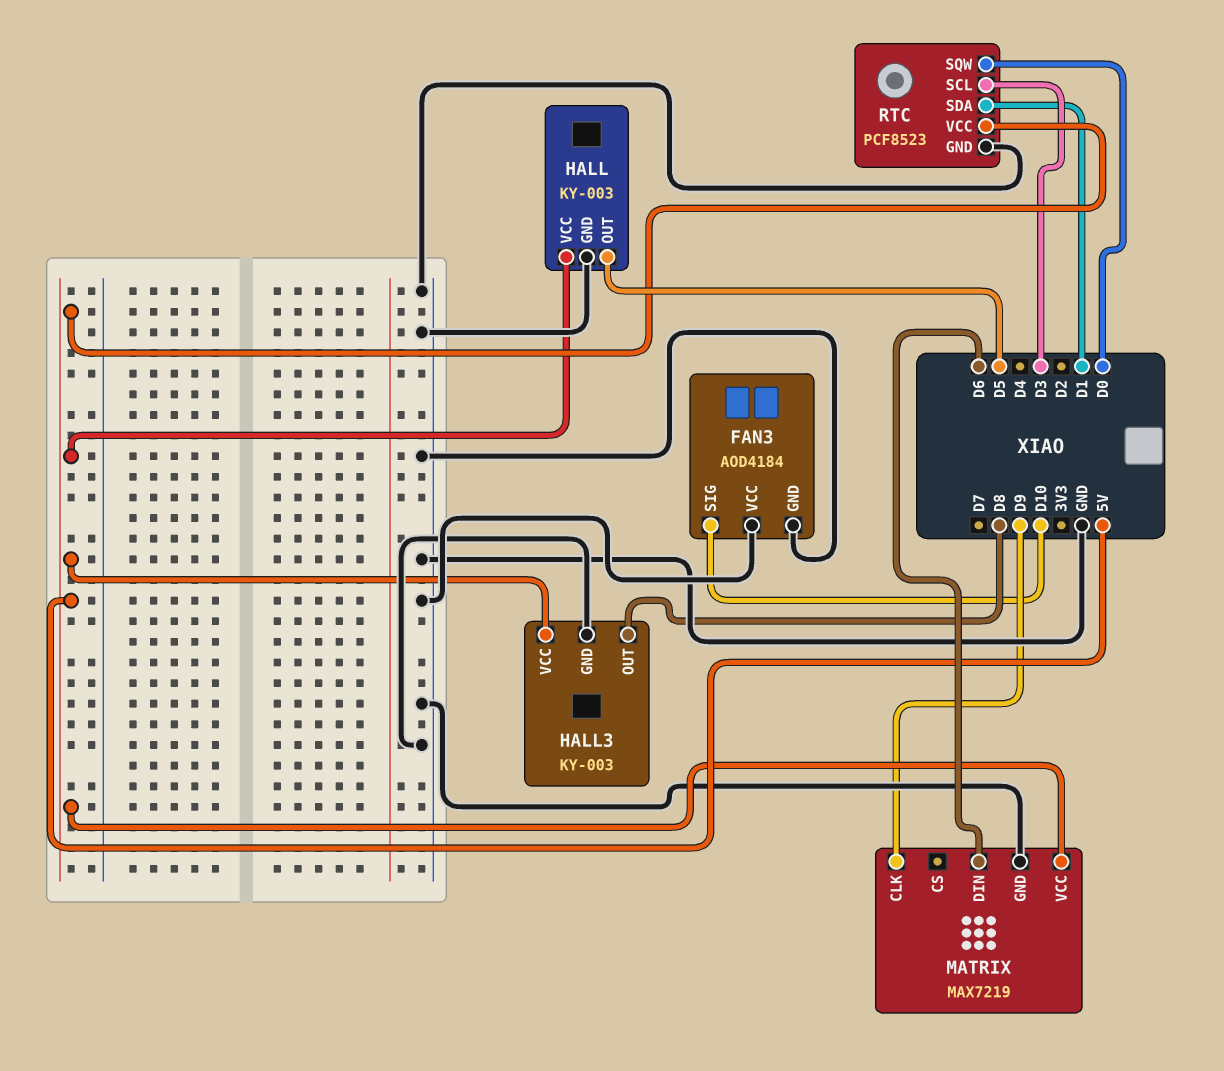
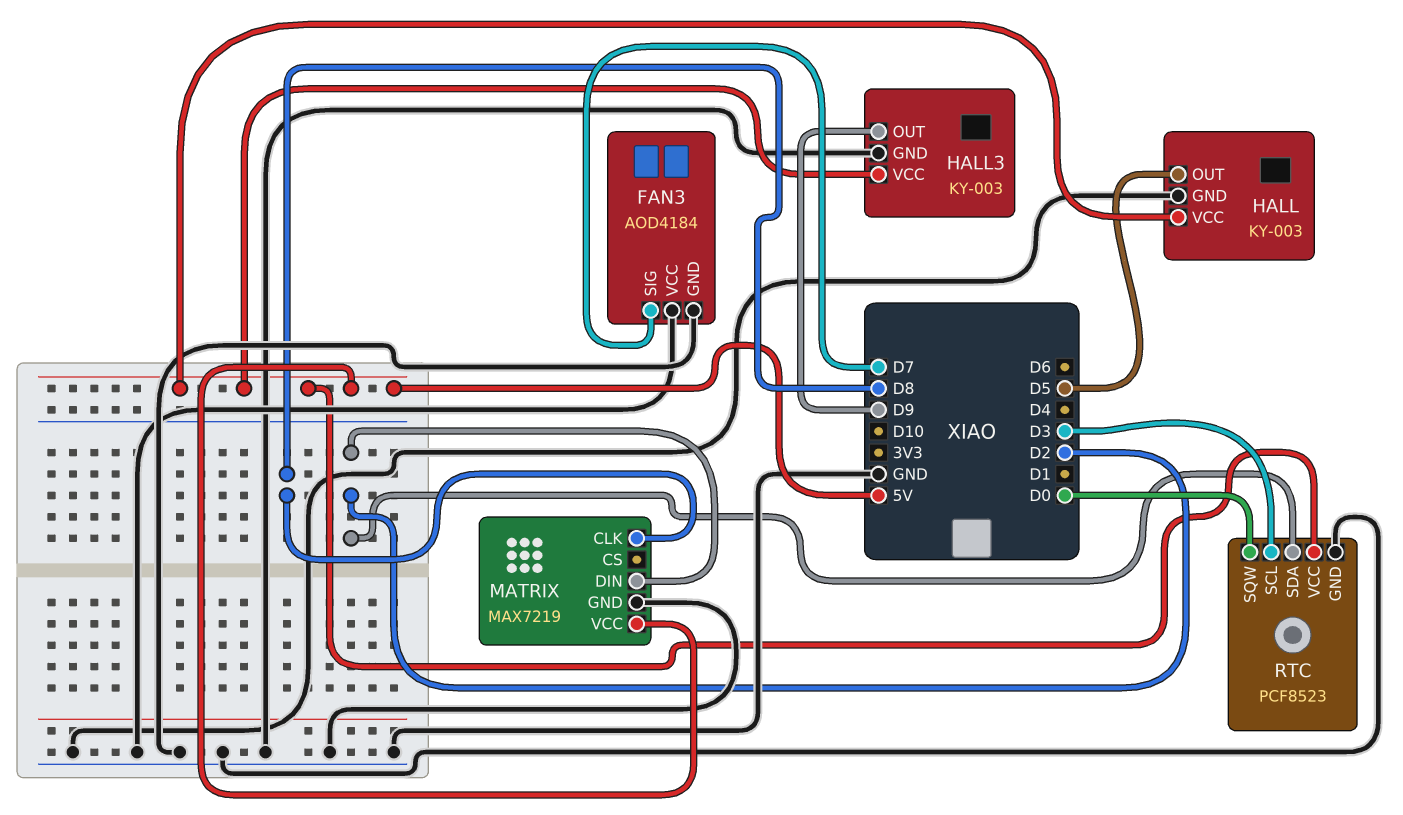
FAN3 pin SIG: D10 -> D7
HALL3 pin OUT: D8 -> D9
MATRIX pin CLK: D9 -> D8
MATRIX pin DIN: D6 -> D2
RTC pin SDA: D1 -> D2

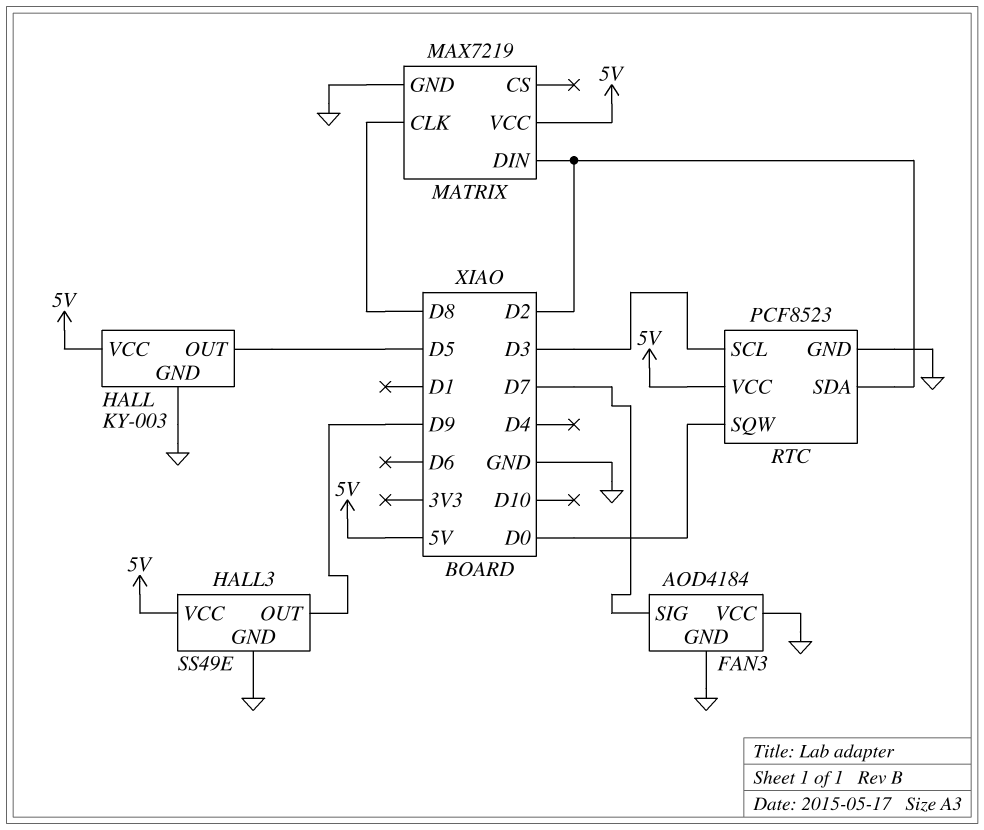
HALL3: KY-003 -> SS49E

